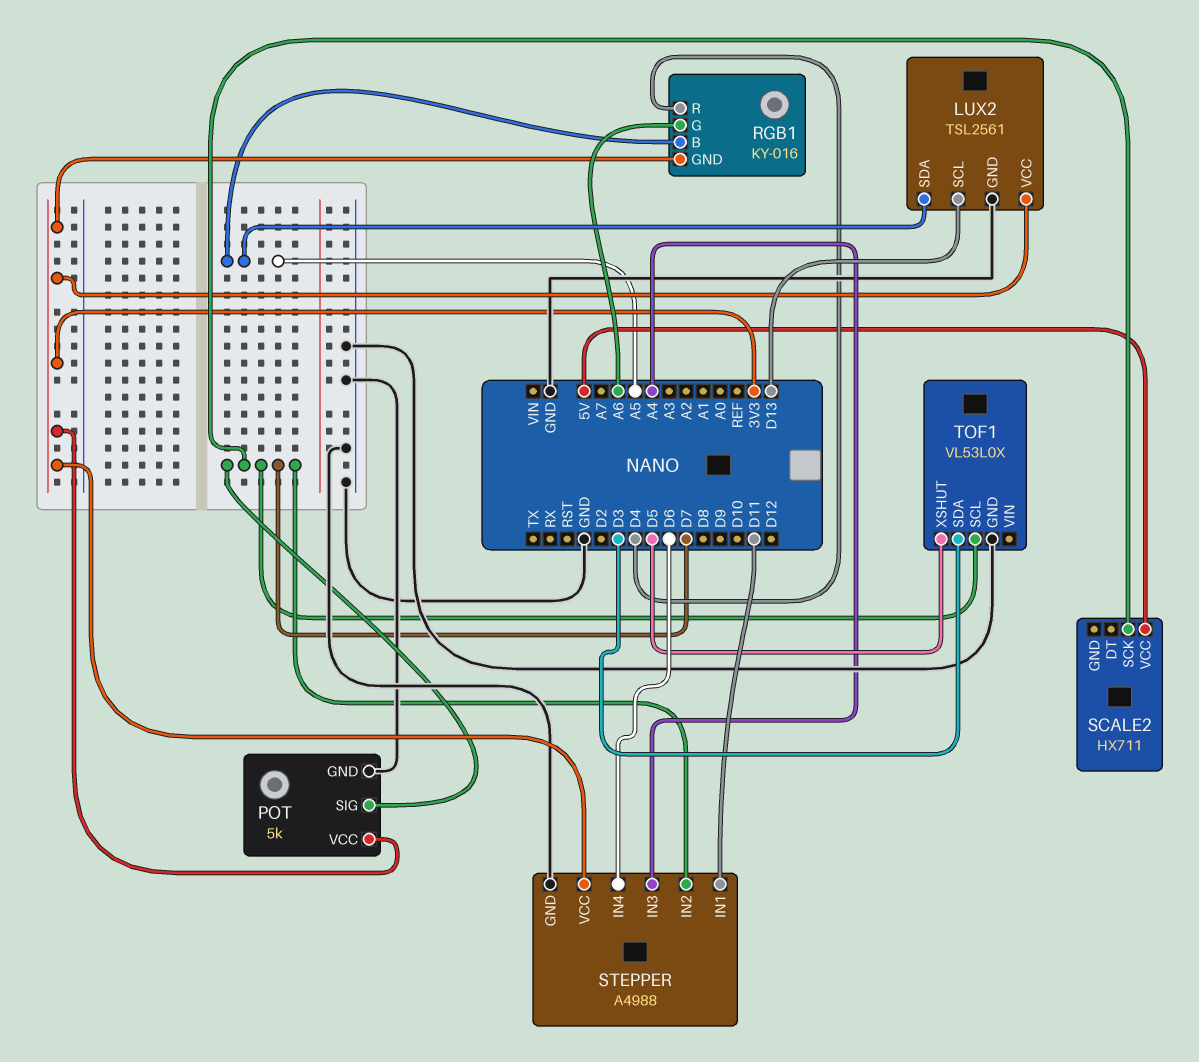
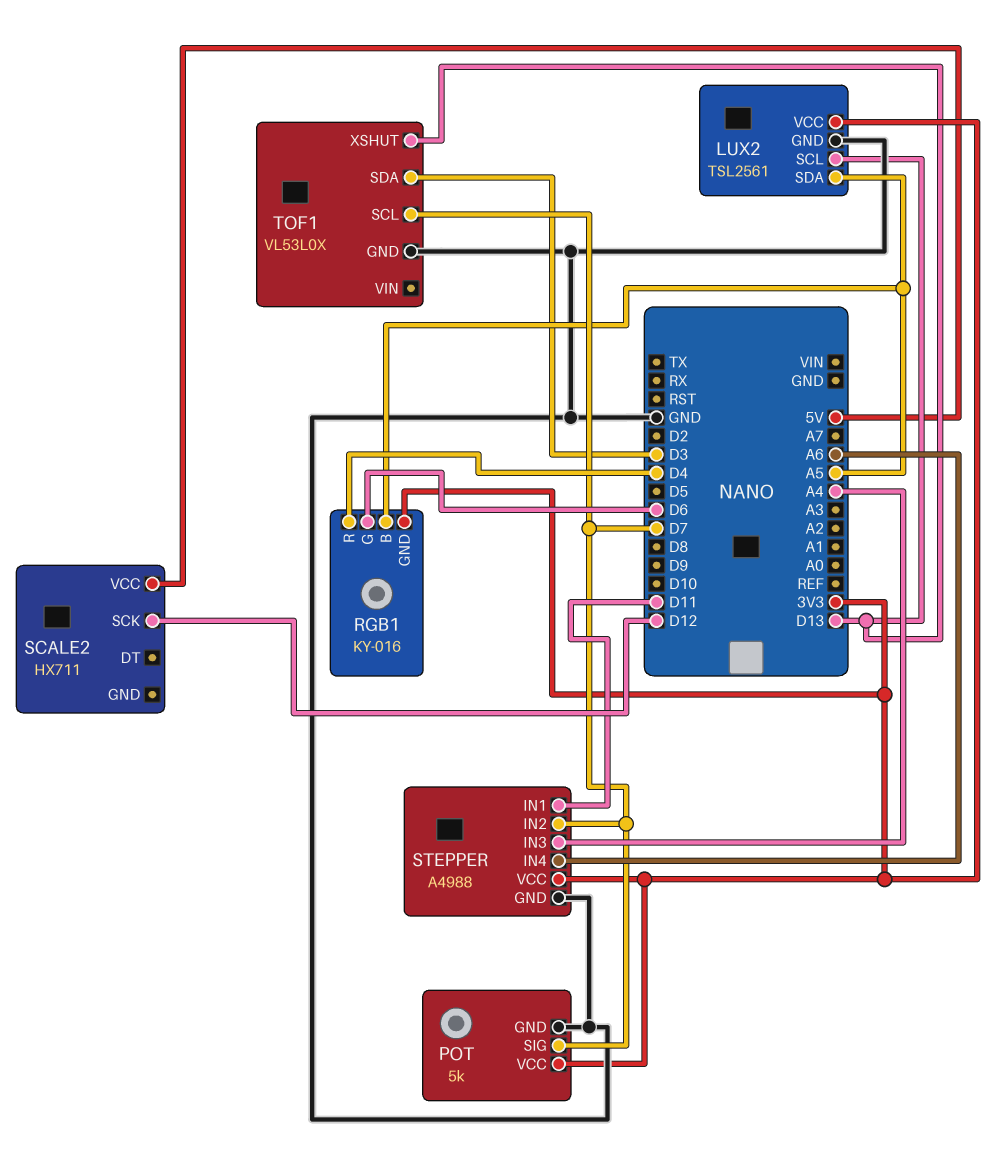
RGB1 pin G: A6 -> D6
SCALE2 pin SCK: D7 -> D12
STEPPER pin IN4: D6 -> A6
TOF1 pin XSHUT: D5 -> D13

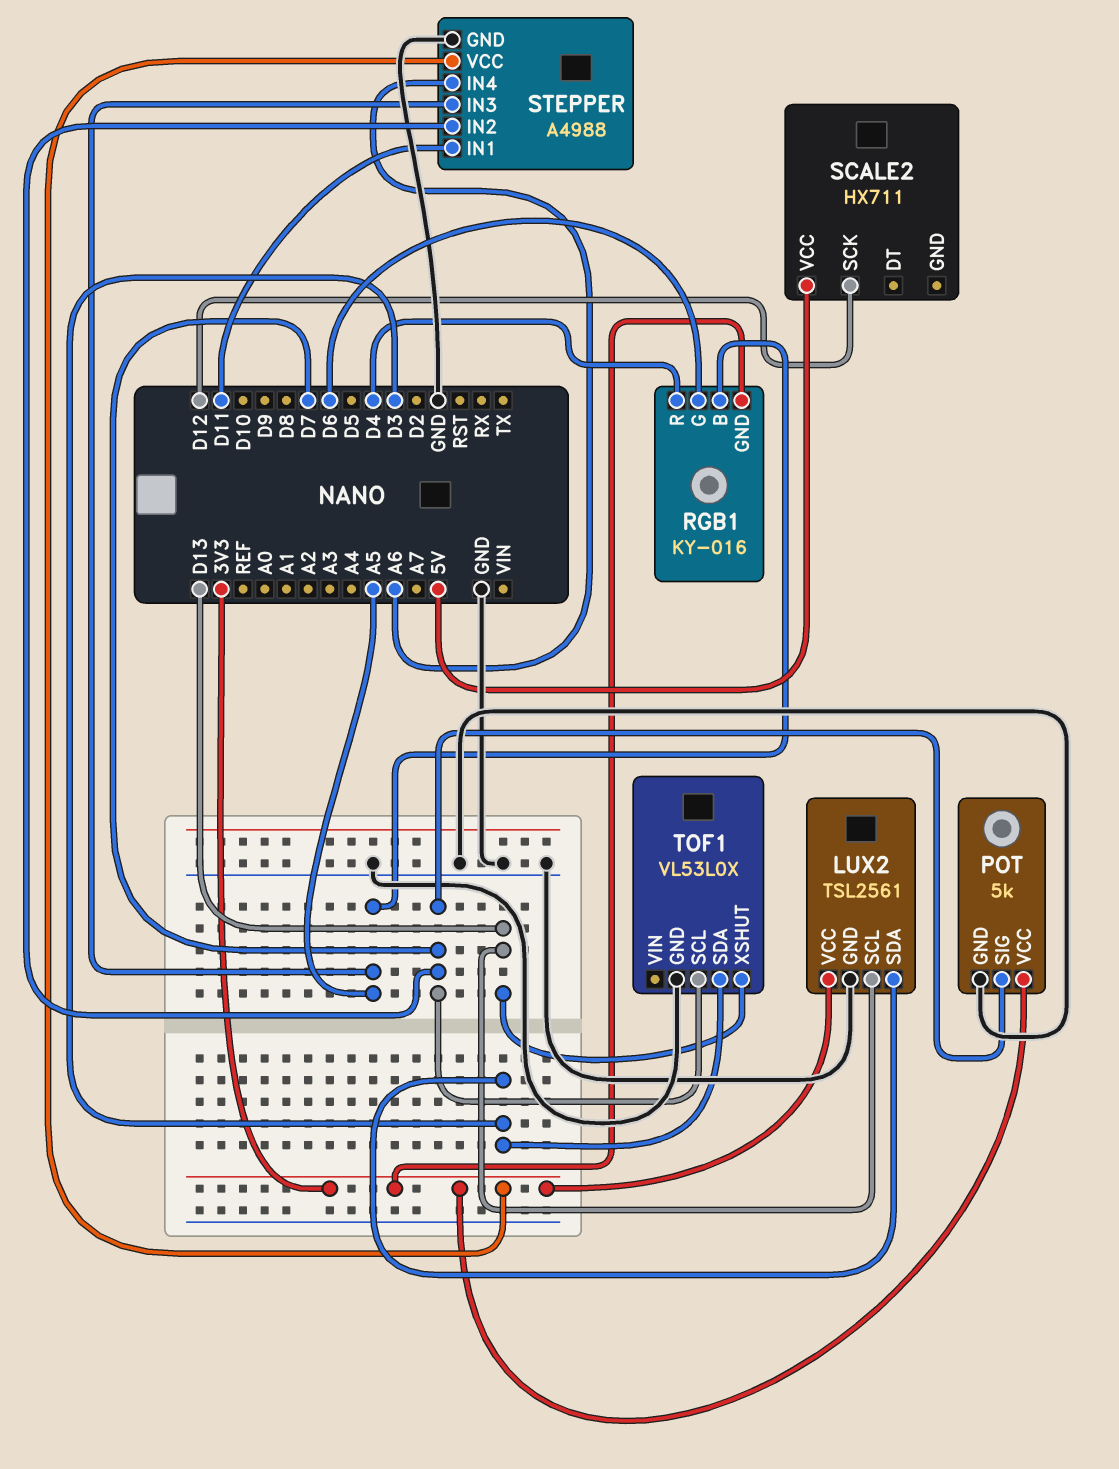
LUX2 pin SDA: A5 -> D3
STEPPER pin IN3: A4 -> A5

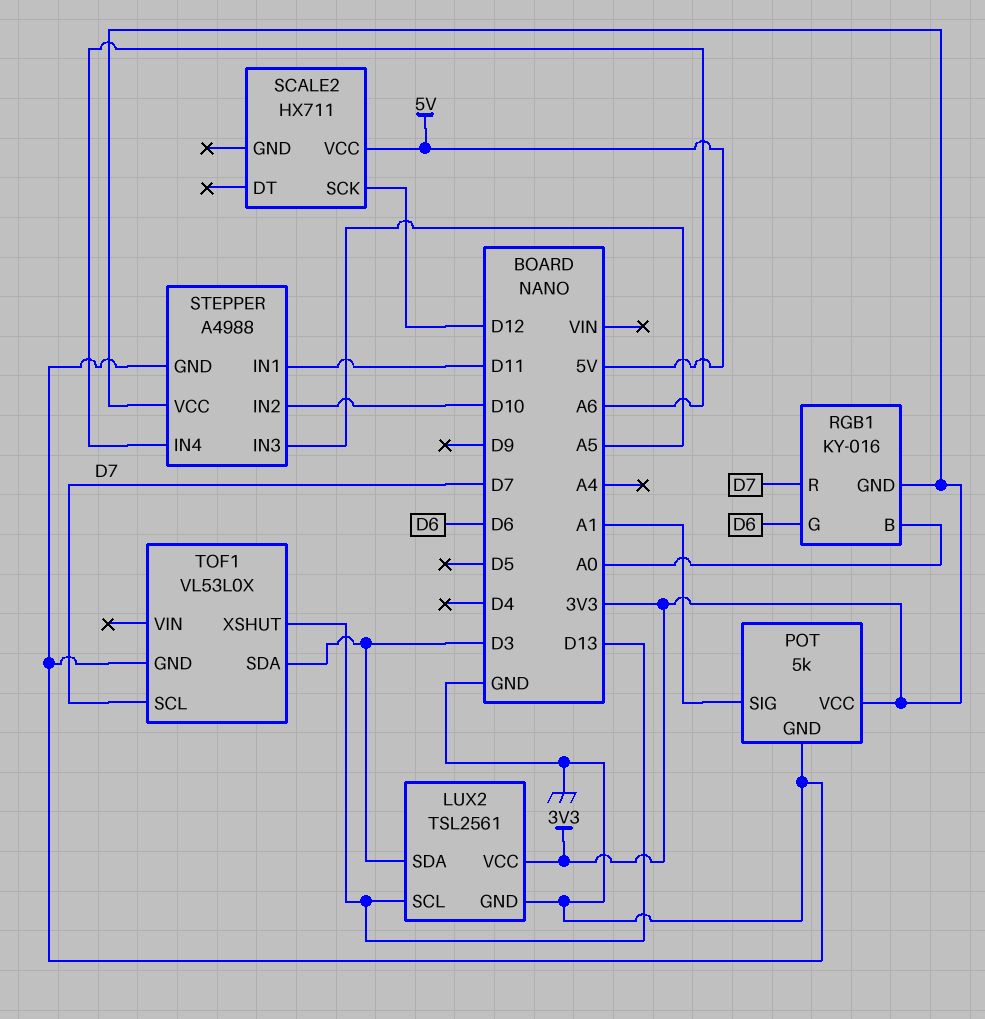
POT pin SIG: D7 -> A1
RGB1 pin B: A5 -> A0
RGB1 pin R: D4 -> D7
STEPPER pin IN2: D7 -> D10

